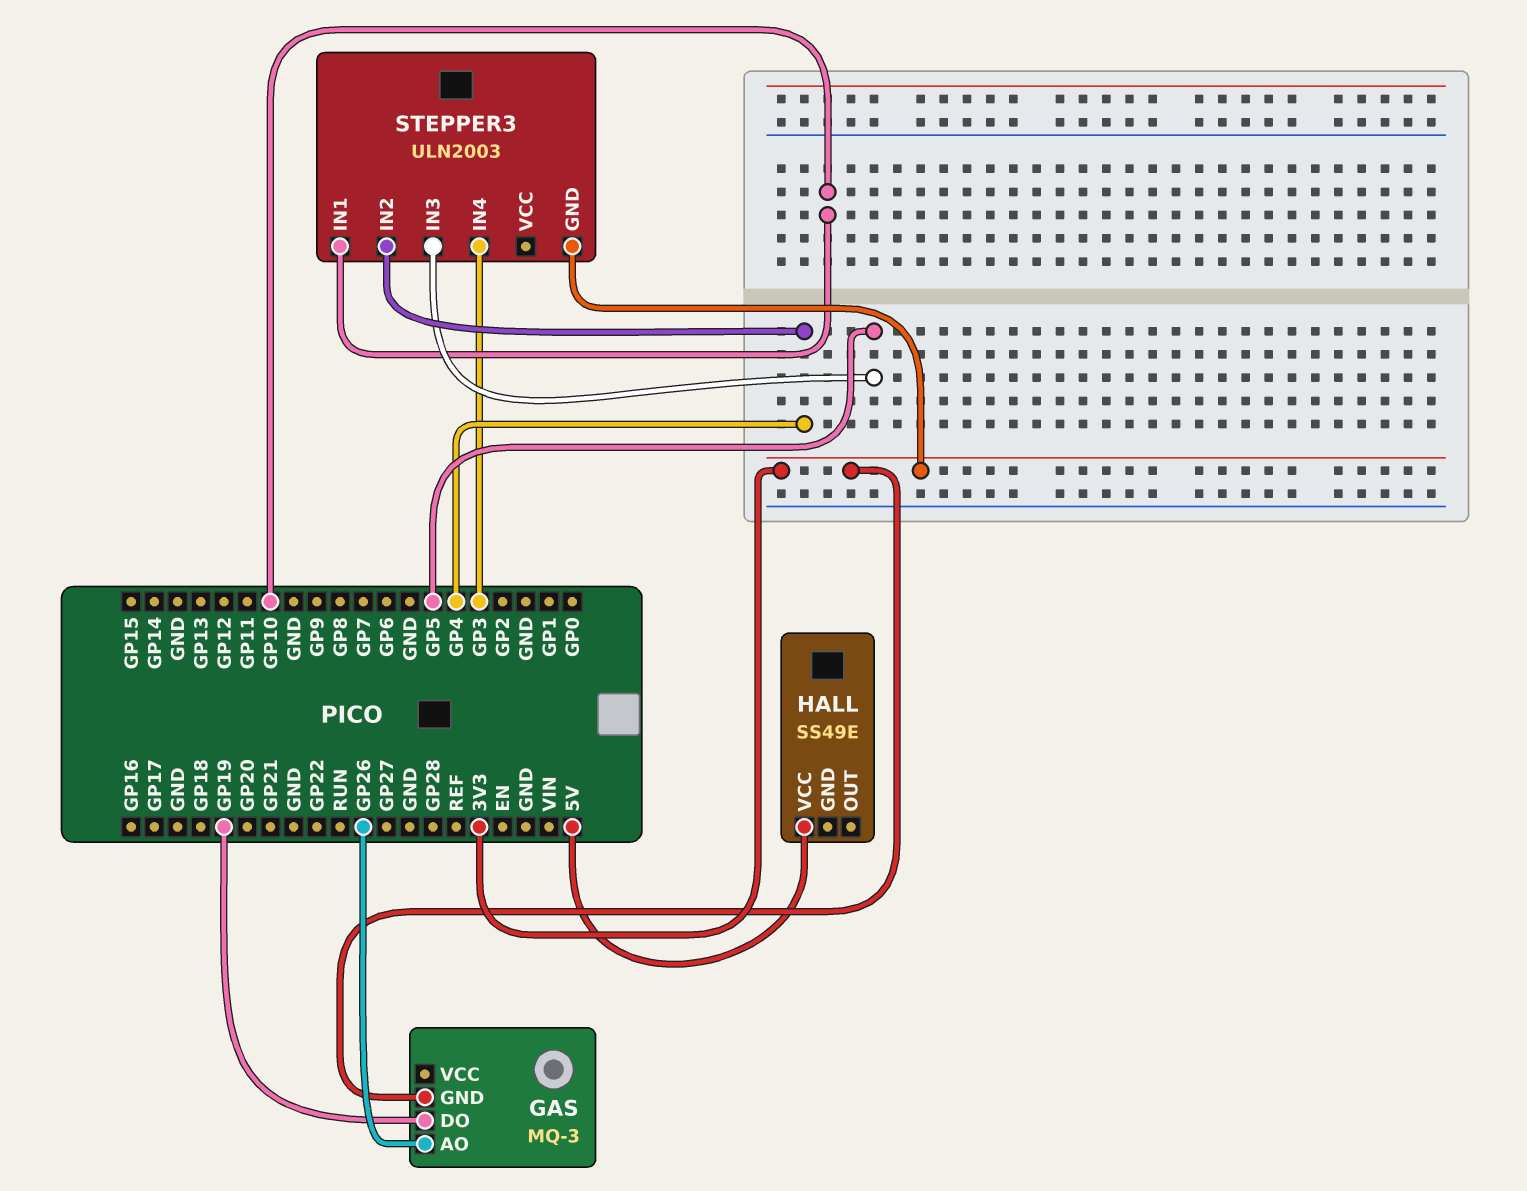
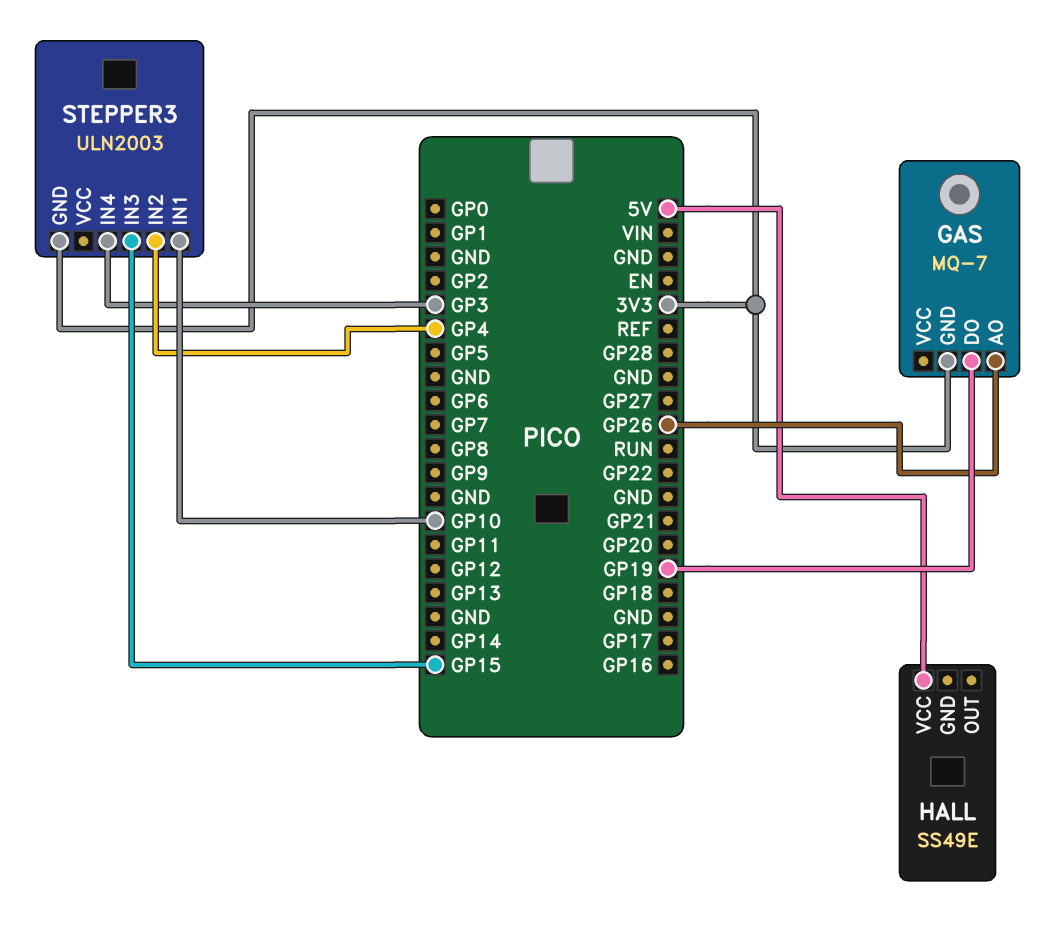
GAS: MQ-3 -> MQ-7
STEPPER3 pin IN3: GP5 -> GP15

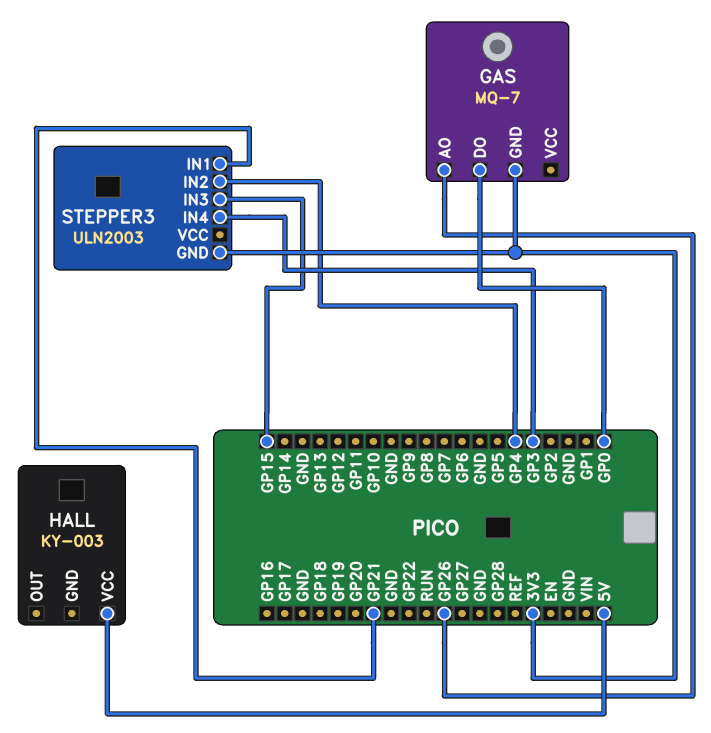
GAS pin DO: GP19 -> GP0
HALL: SS49E -> KY-003
STEPPER3 pin IN1: GP10 -> GP21

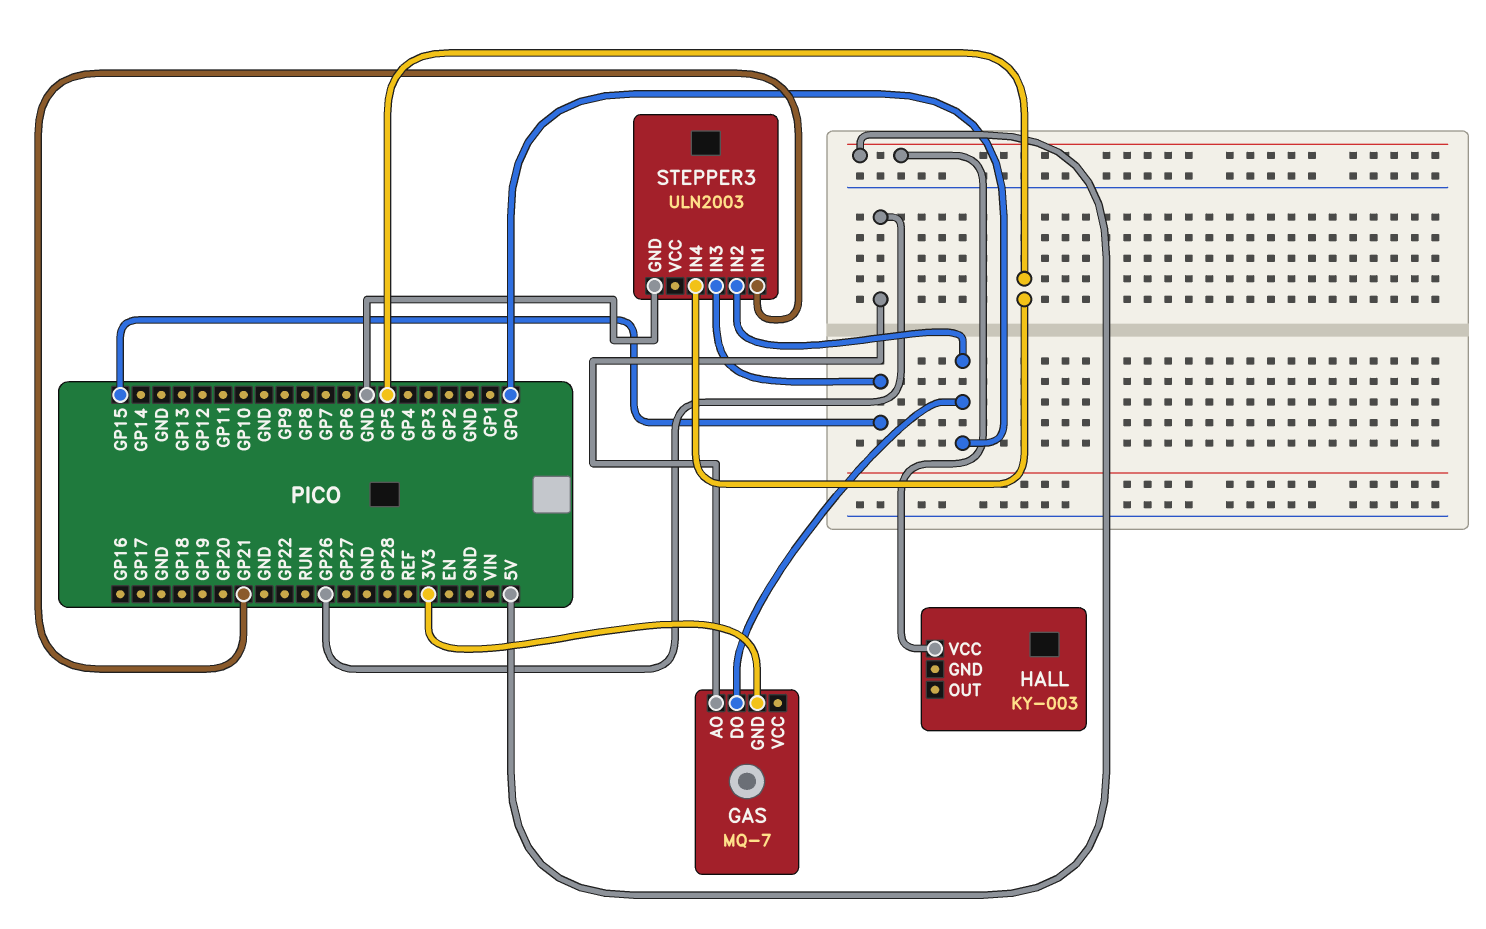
STEPPER3 pin GND: 3V3 -> GND
STEPPER3 pin IN2: GP4 -> GP0
STEPPER3 pin IN4: GP3 -> GP5

